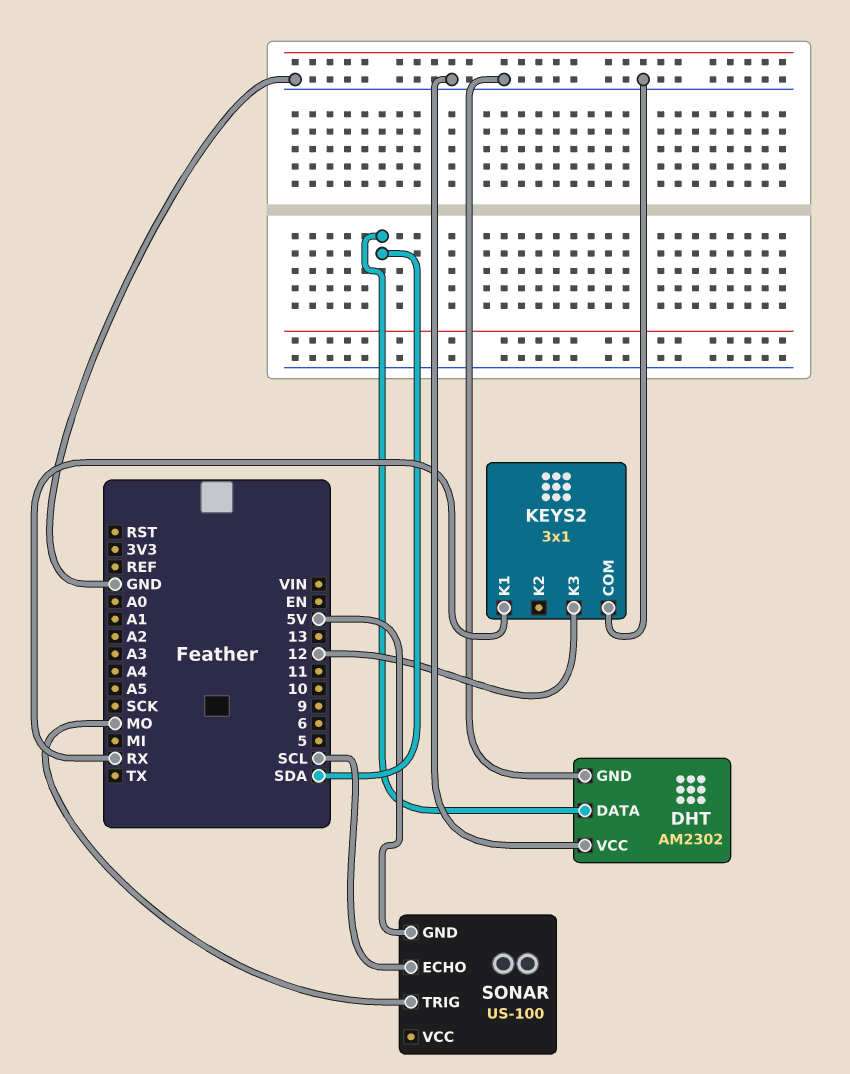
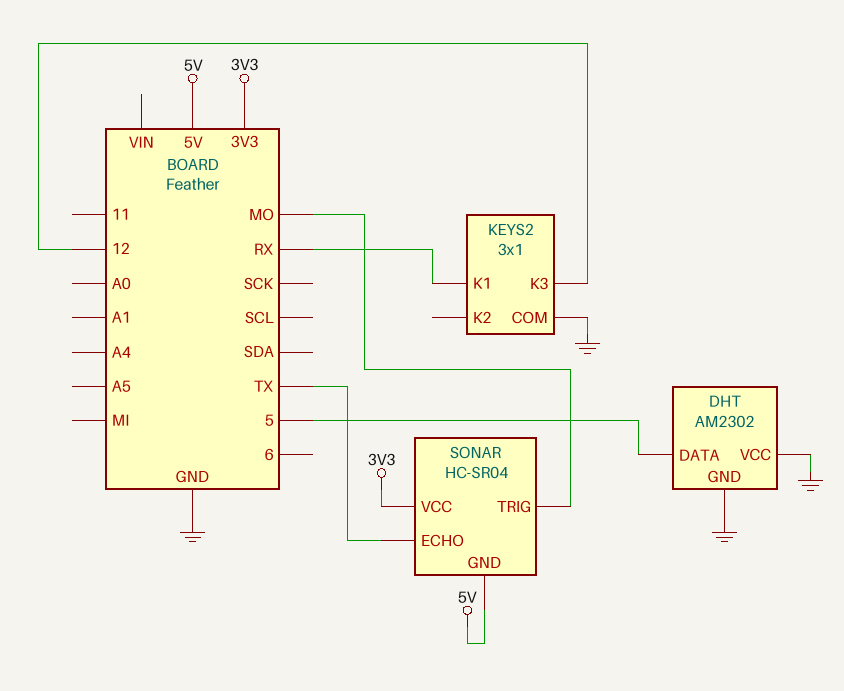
DHT pin DATA: SDA -> 5
SONAR: US-100 -> HC-SR04
SONAR pin ECHO: SCL -> TX
SONAR pin VCC: none -> 3V3

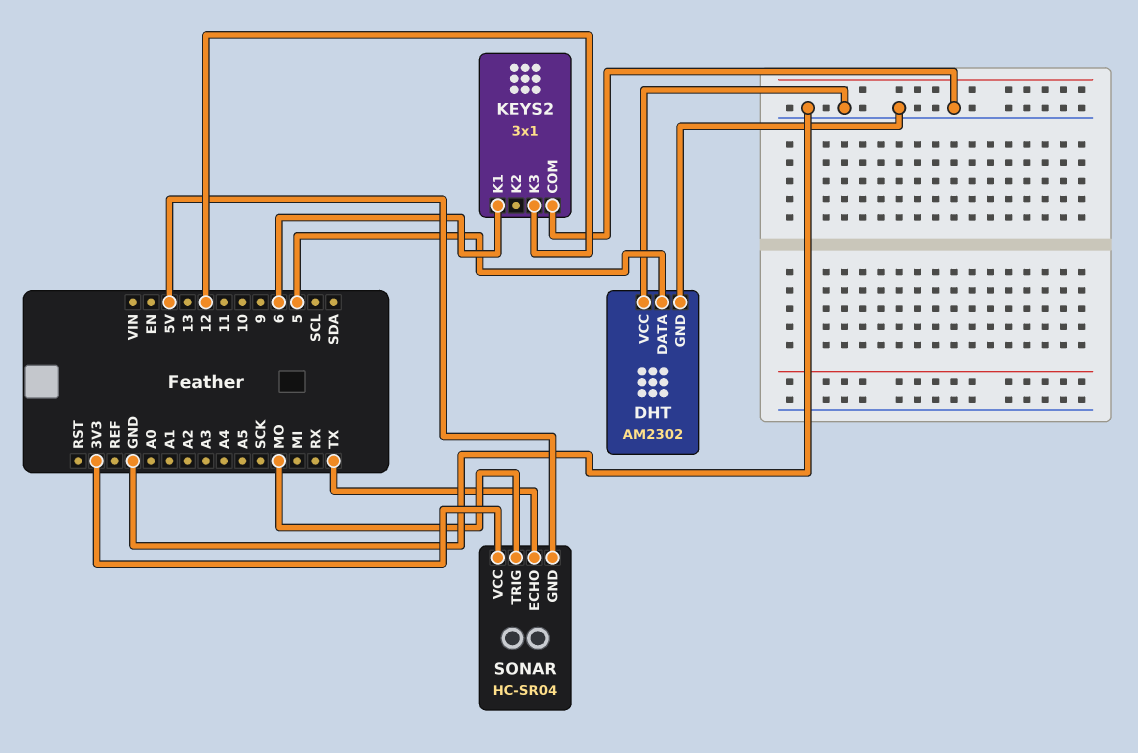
KEYS2 pin K1: RX -> 6

